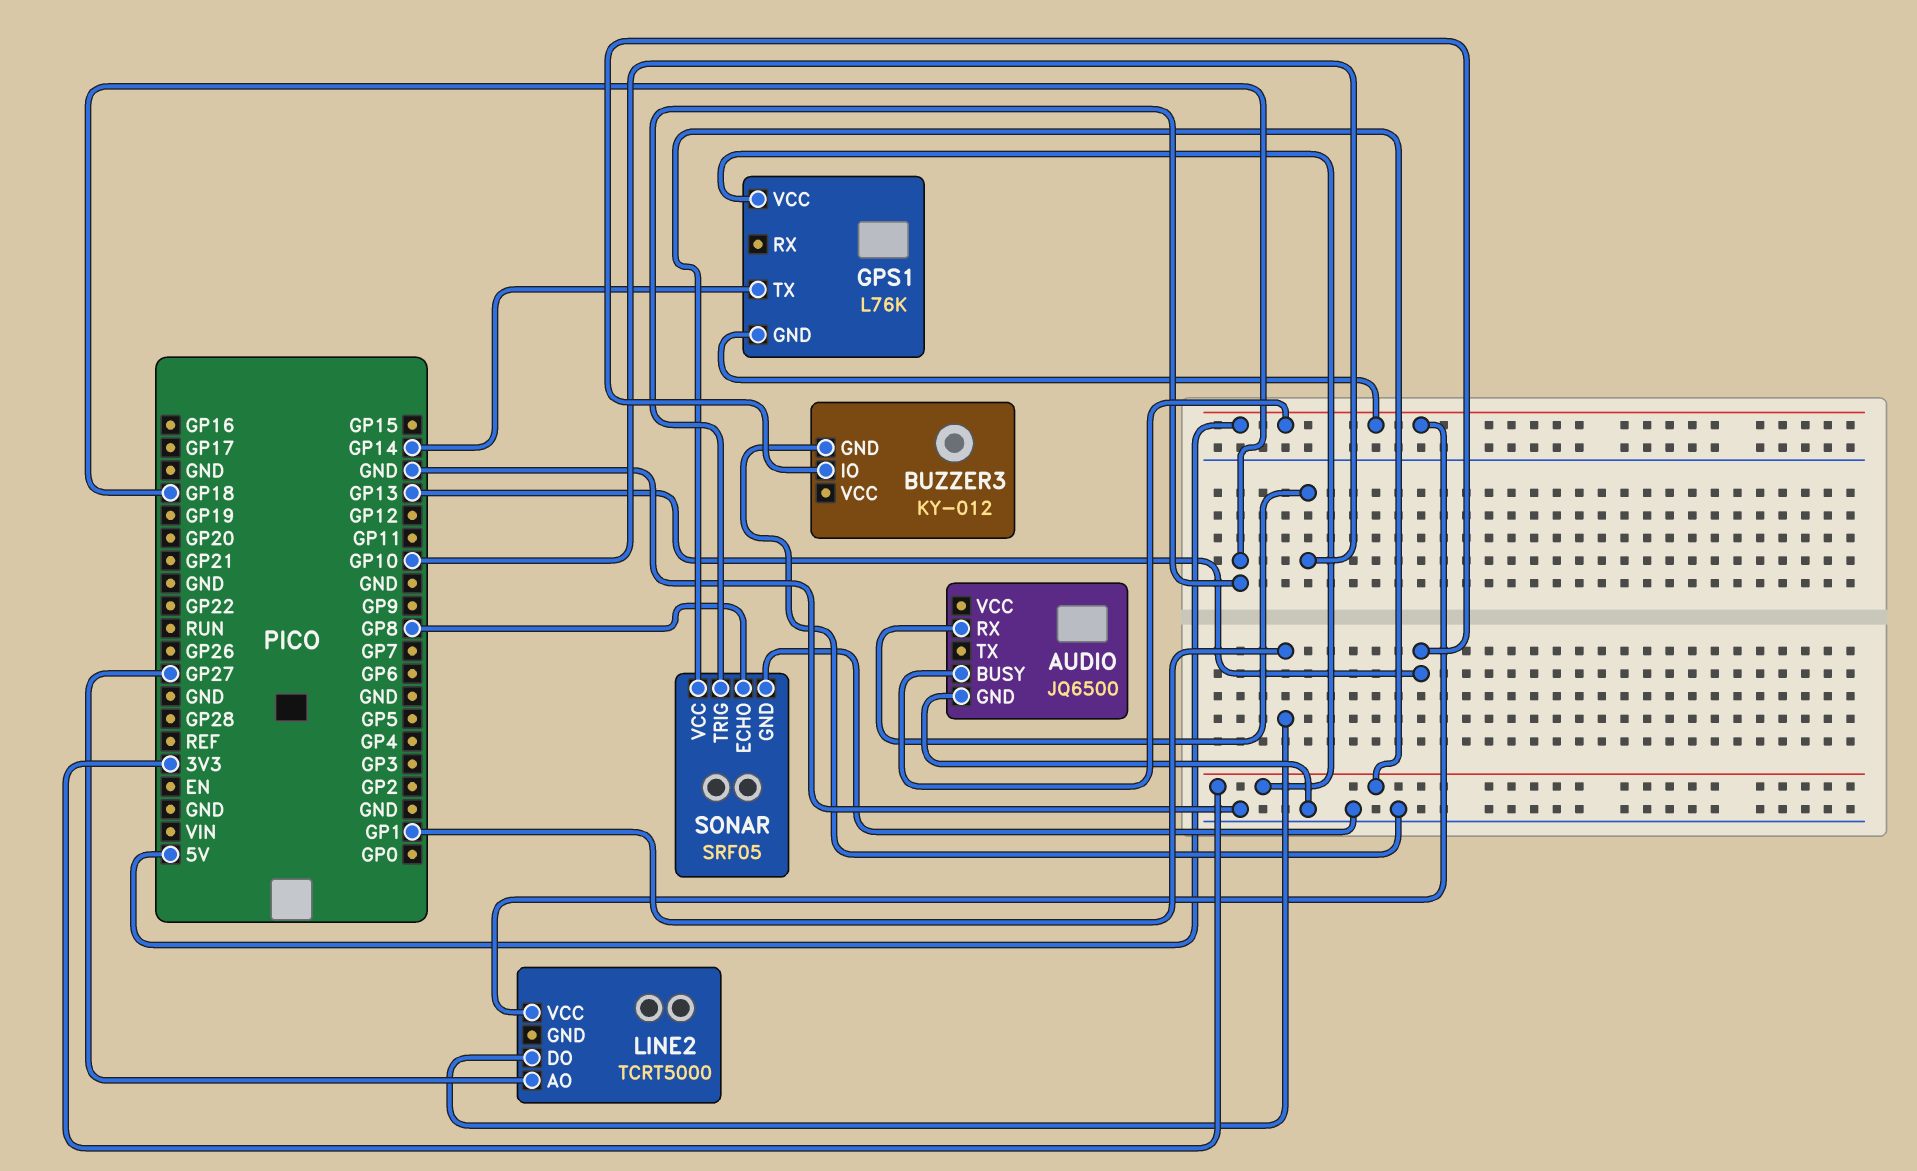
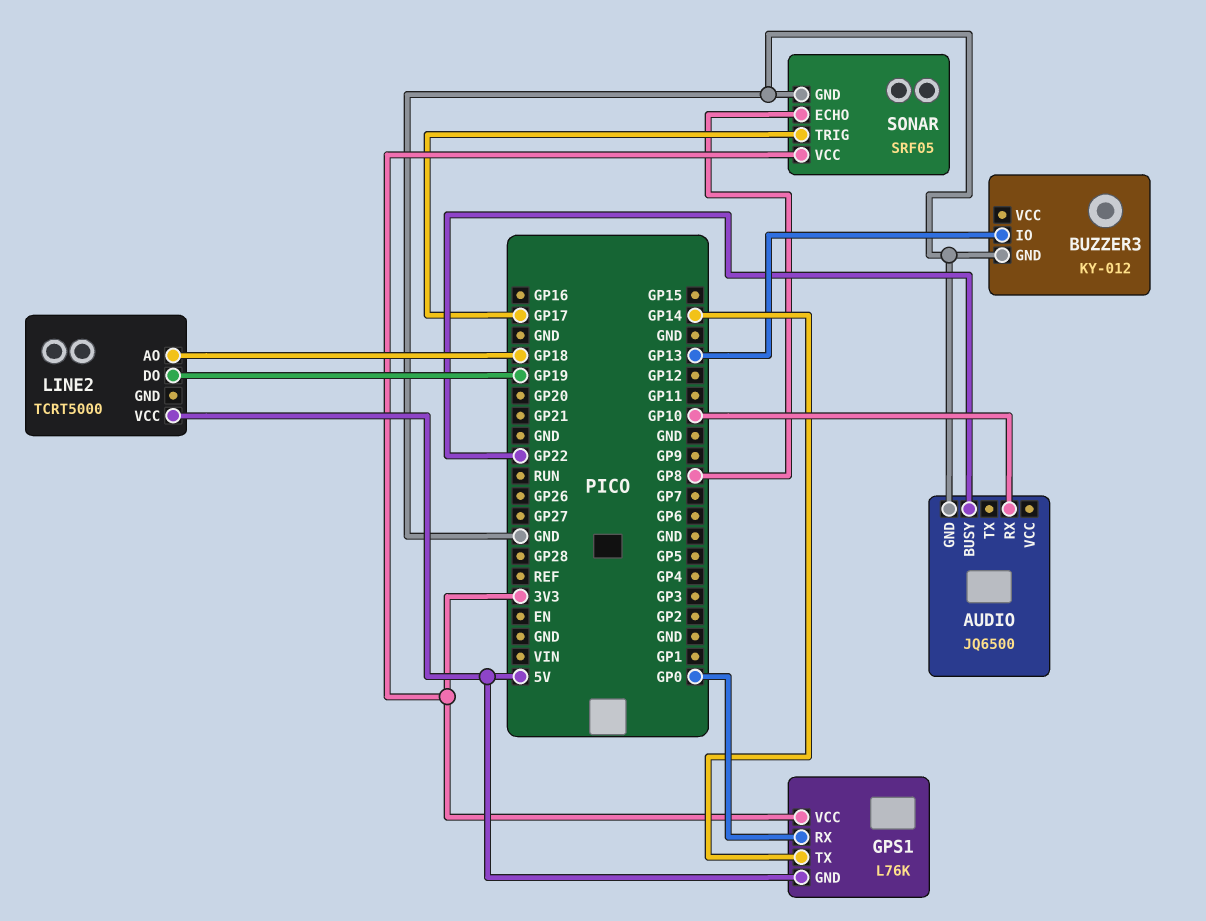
AUDIO pin BUSY: 5V -> GP22
GPS1 pin RX: none -> GP0
LINE2 pin AO: GP27 -> GP18
LINE2 pin DO: GP1 -> GP19
SONAR pin TRIG: GP18 -> GP17

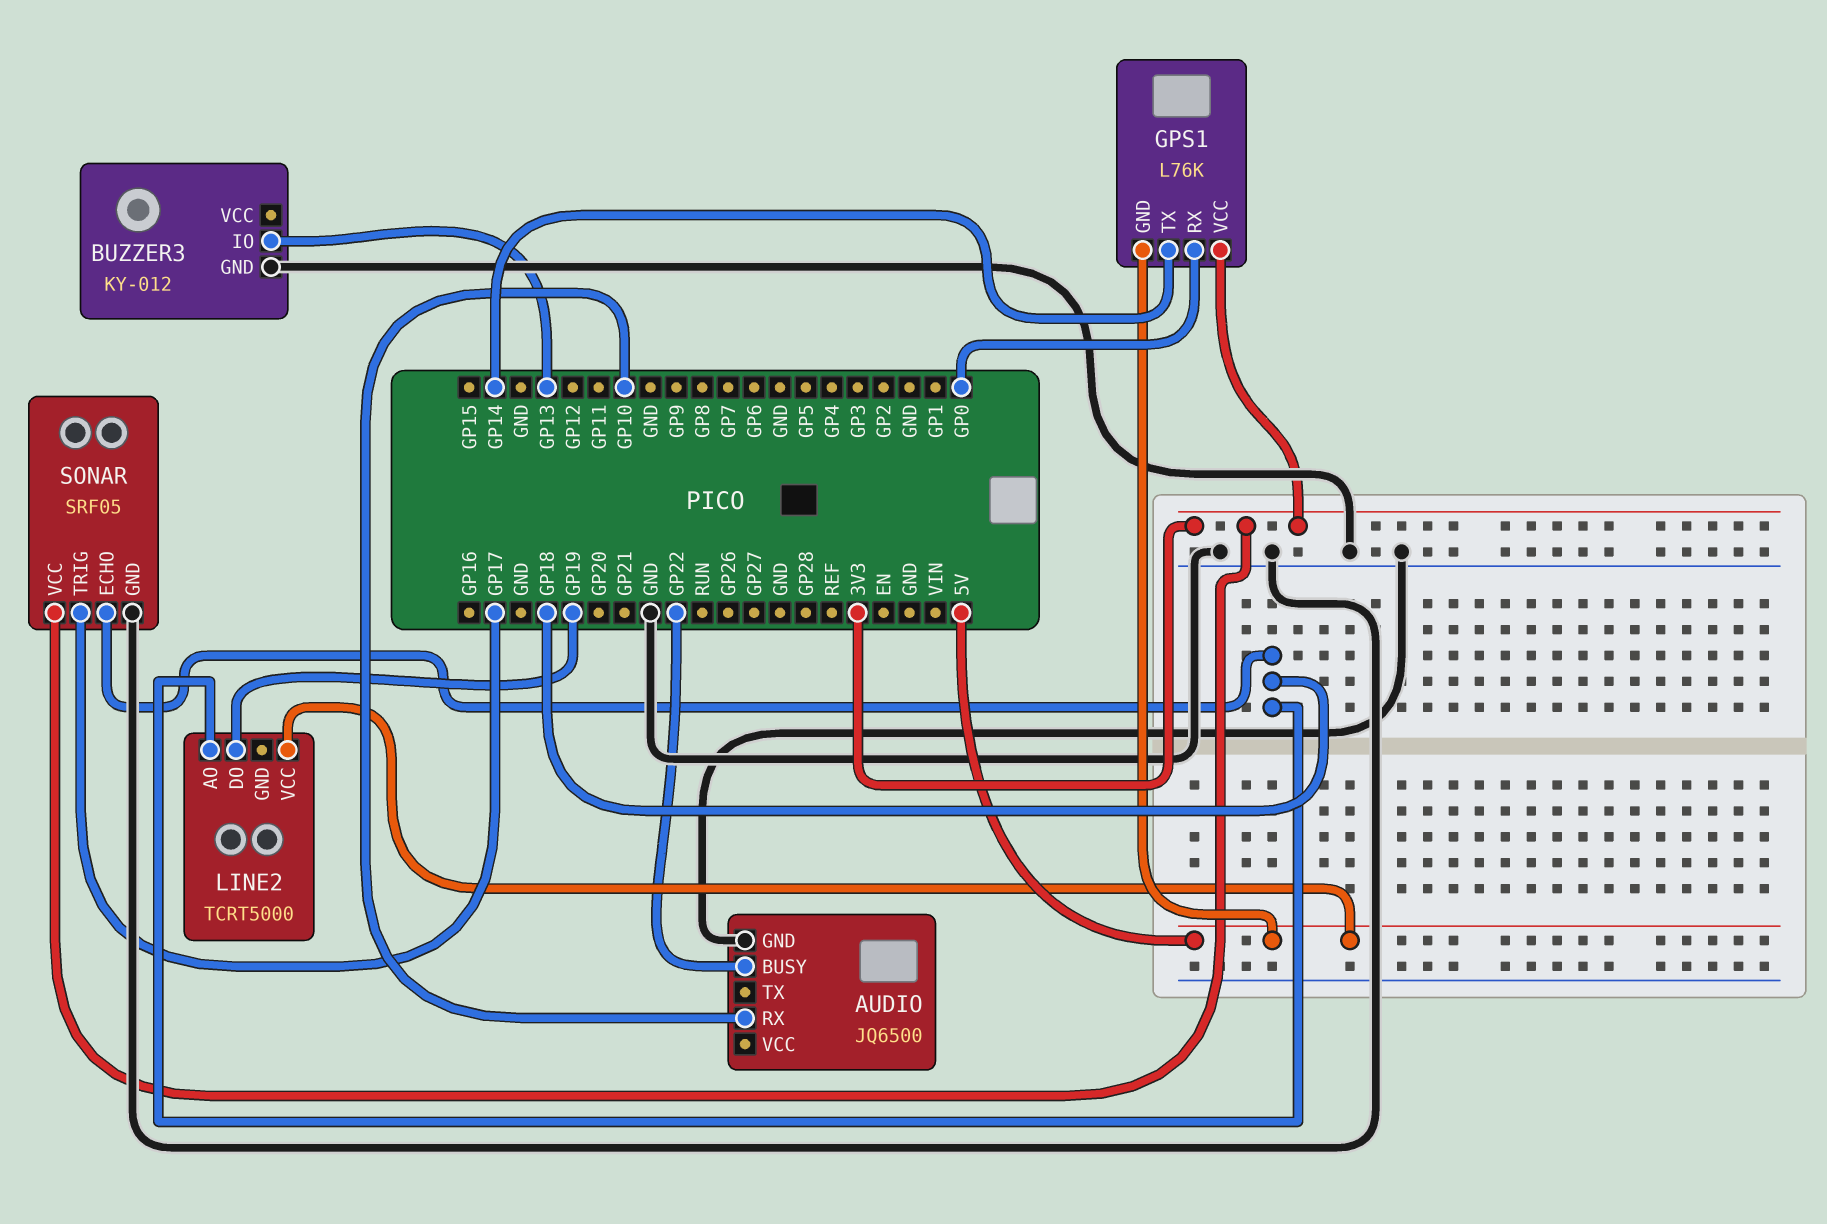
SONAR pin ECHO: GP8 -> GP18

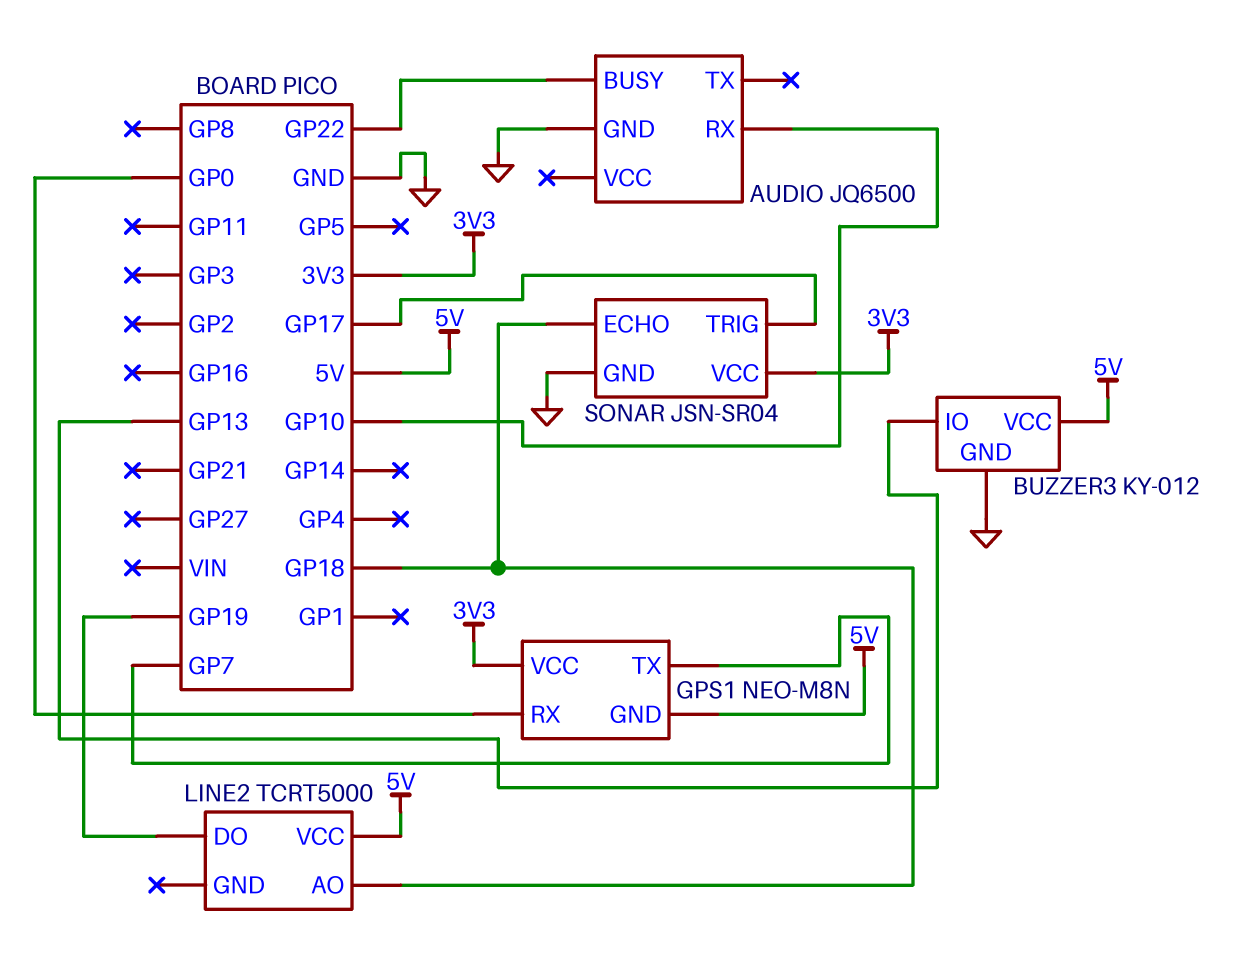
BUZZER3 pin VCC: none -> 5V
GPS1: L76K -> NEO-M8N
GPS1 pin TX: GP14 -> GP7
SONAR: SRF05 -> JSN-SR04

